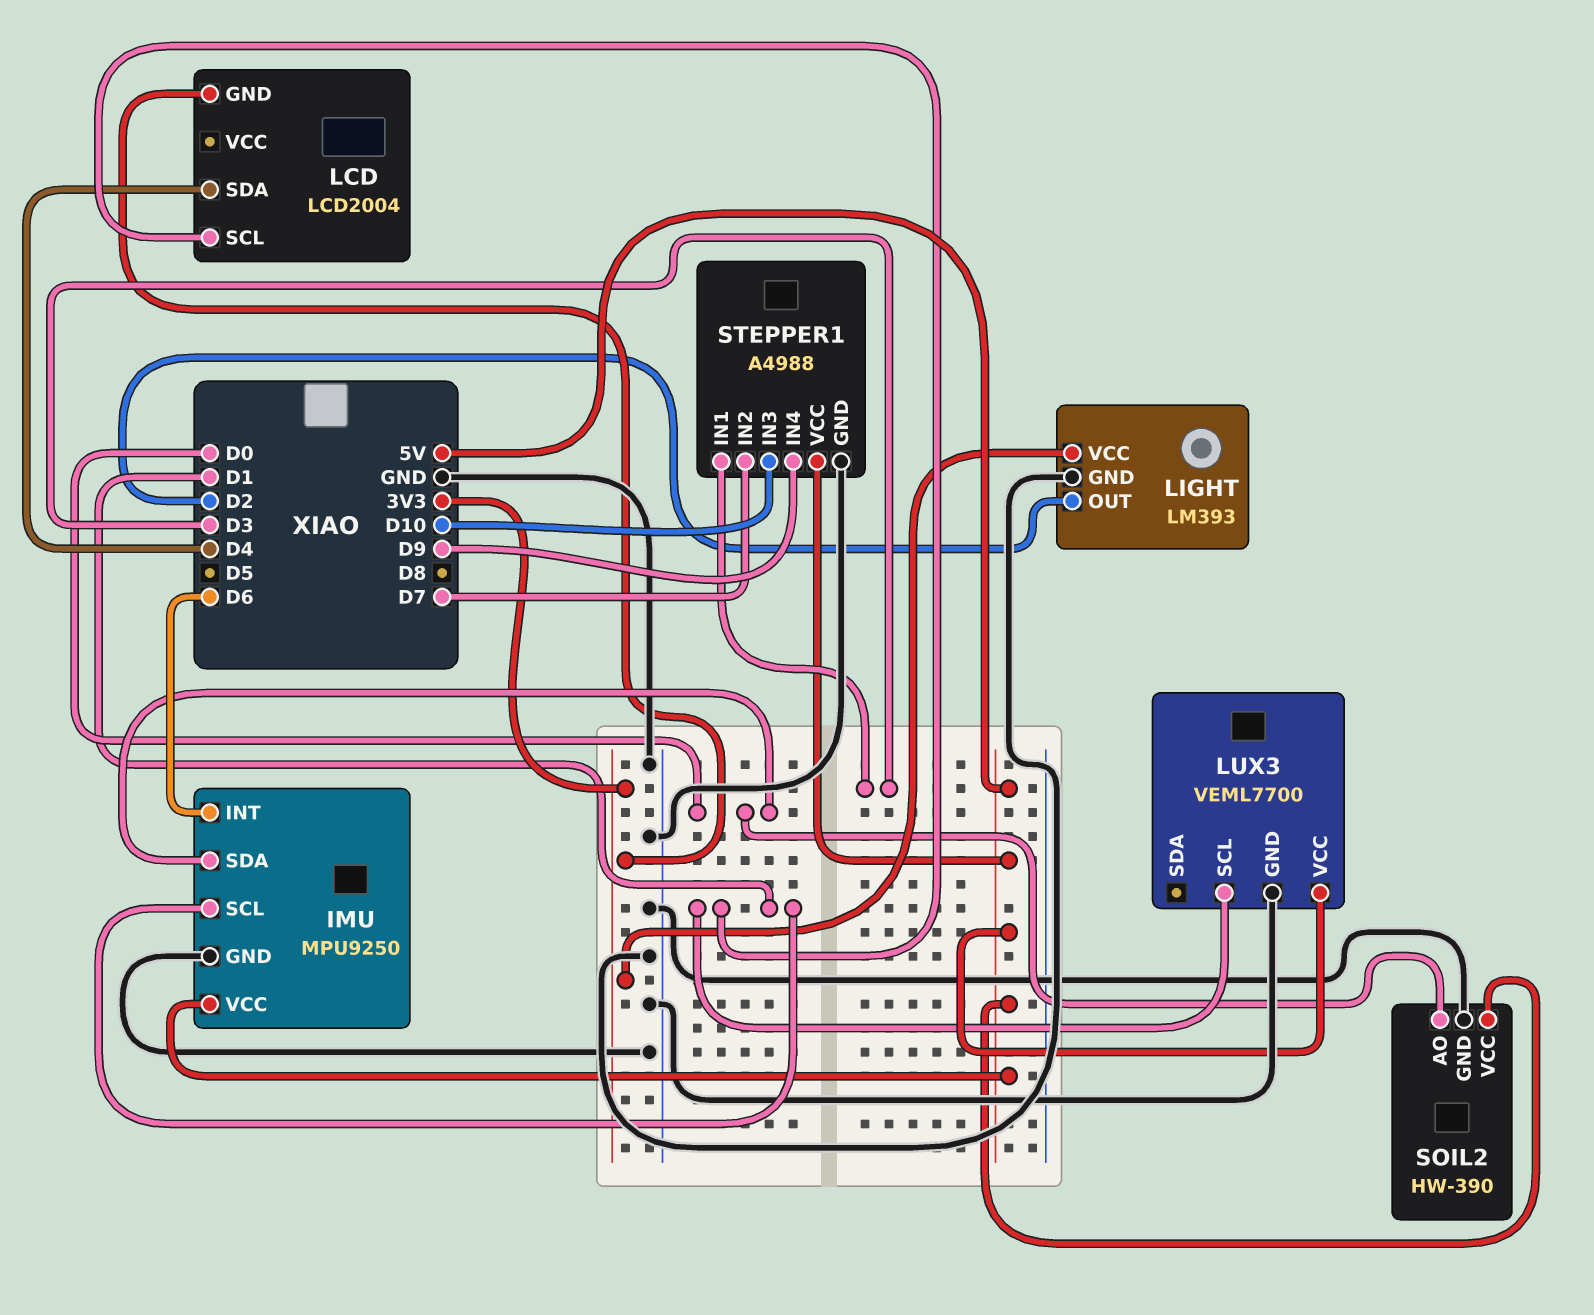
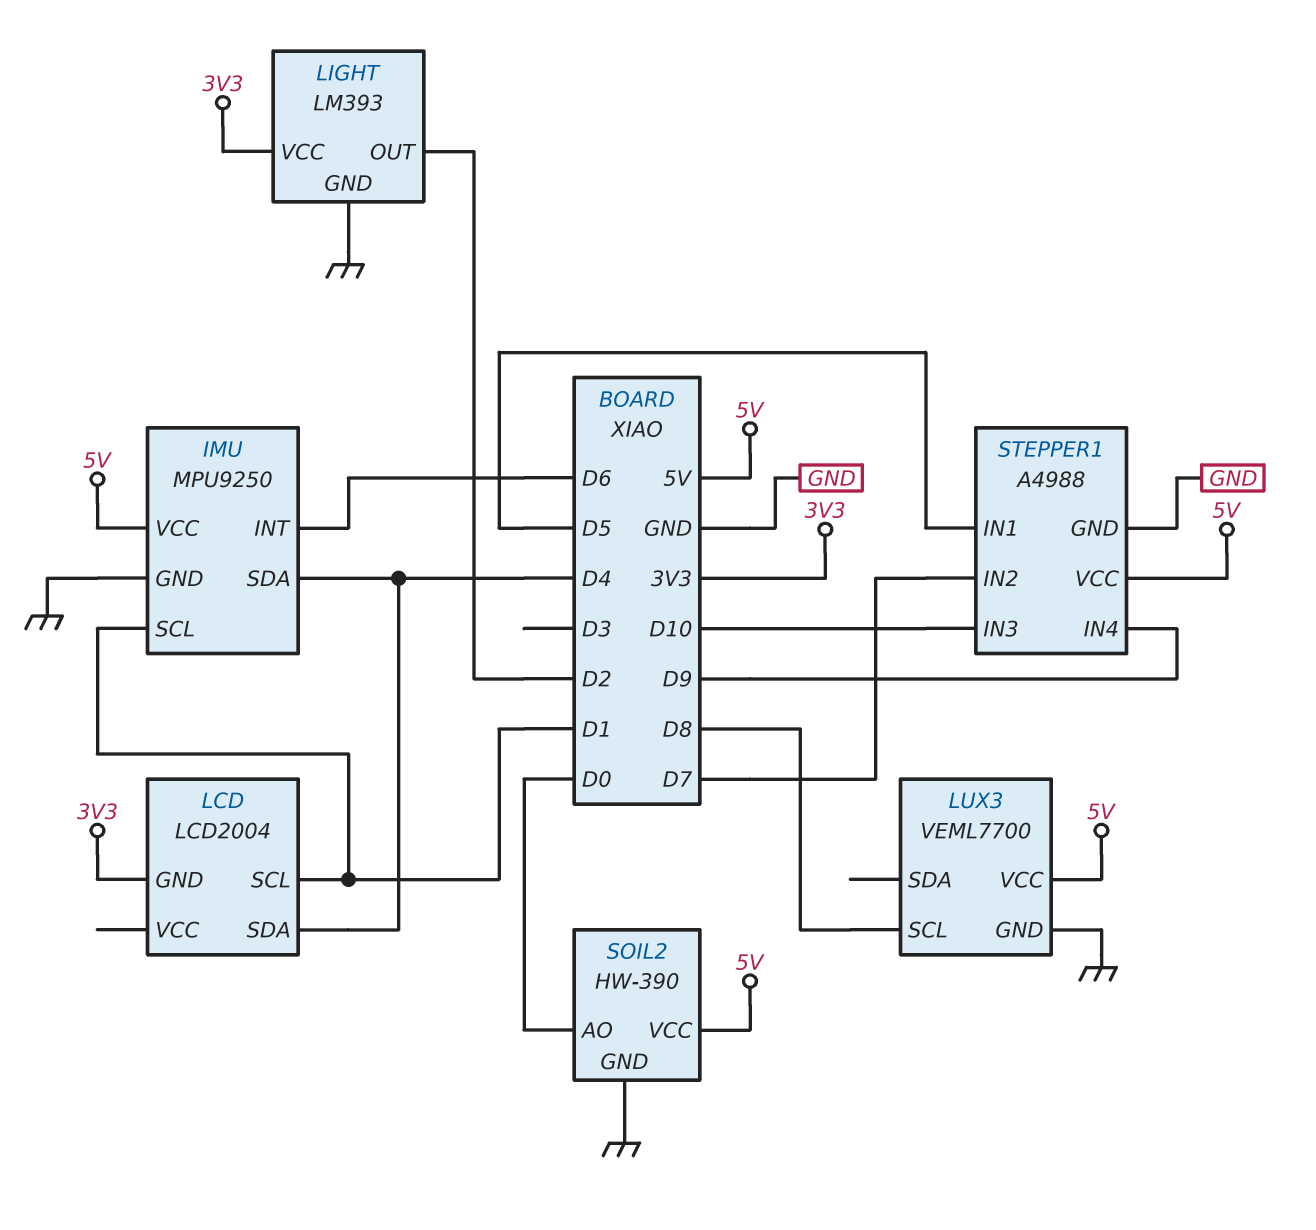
IMU pin SDA: D0 -> D4
LUX3 pin SCL: D1 -> D8
STEPPER1 pin IN1: D3 -> D5

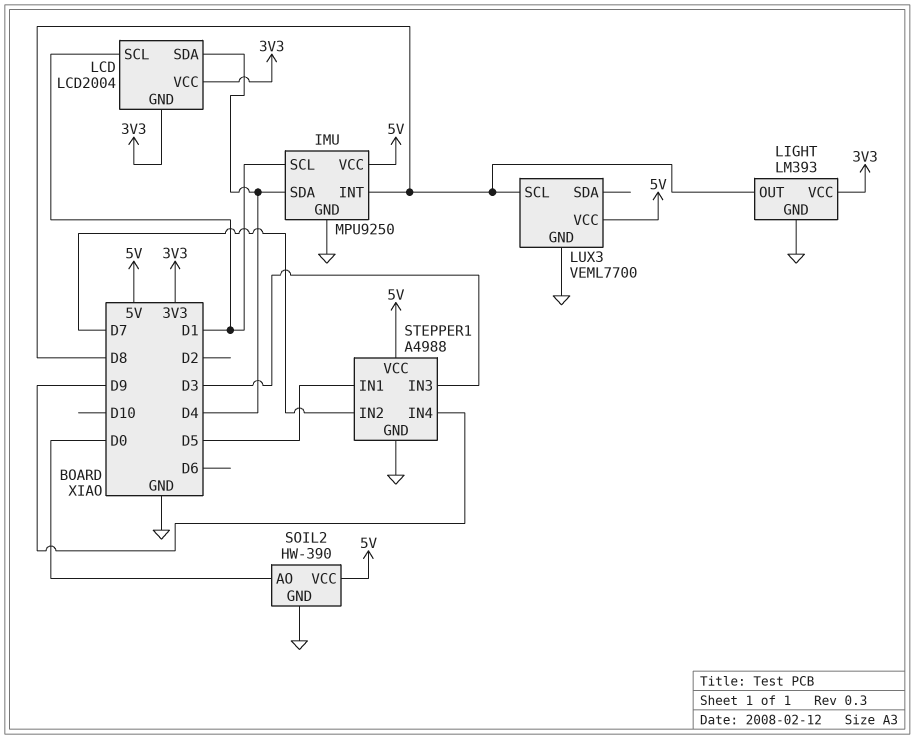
IMU pin INT: D6 -> D8
LCD pin VCC: none -> 3V3
LIGHT pin OUT: D2 -> D8
STEPPER1 pin IN3: D10 -> D3

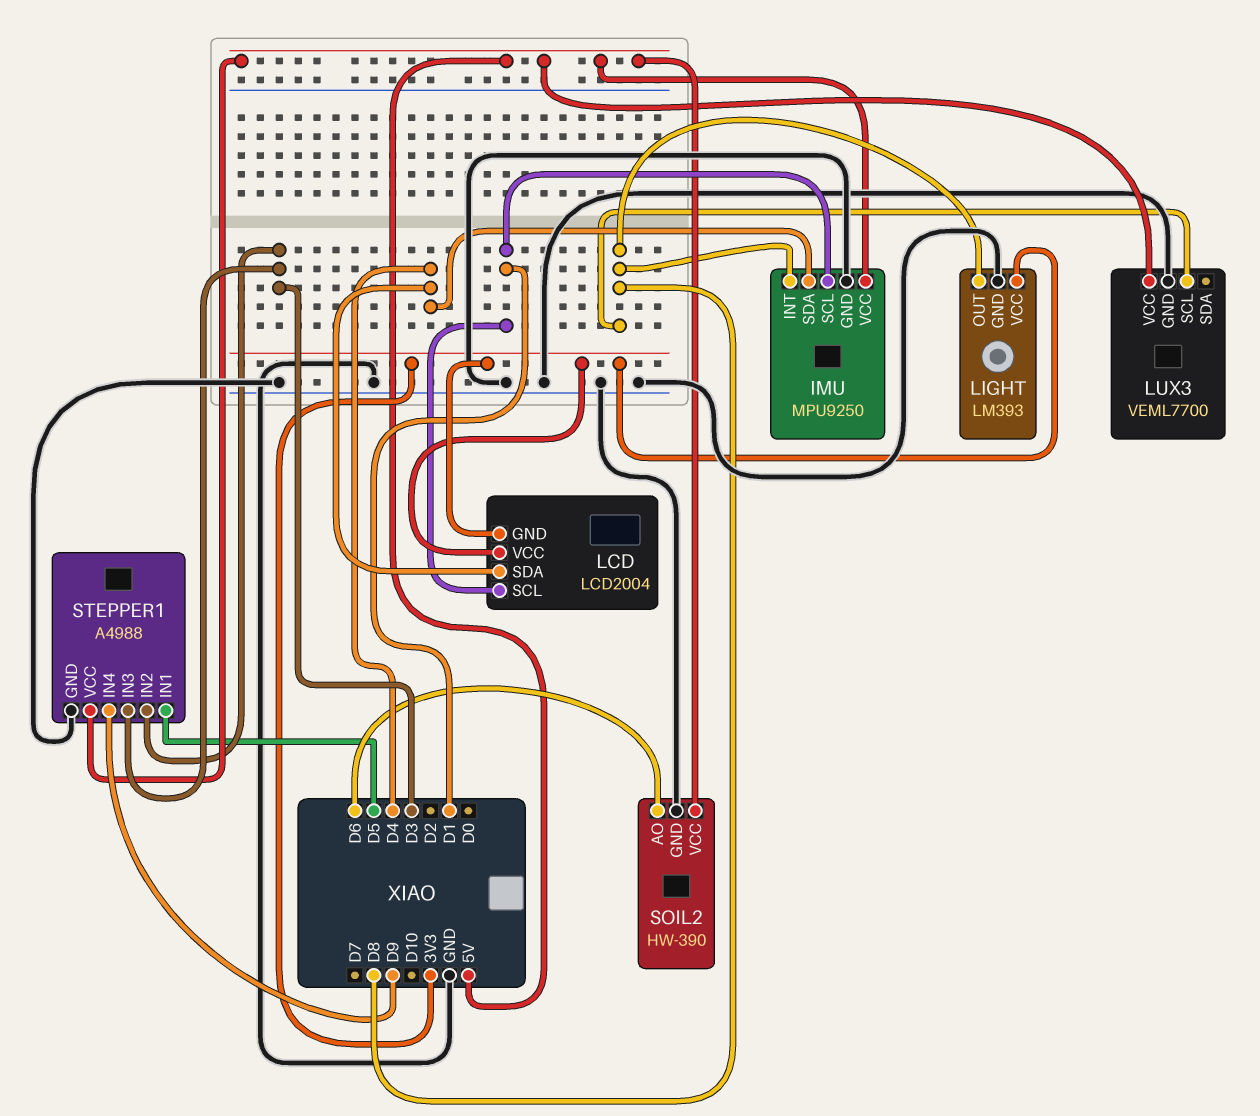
SOIL2 pin AO: D0 -> D6
STEPPER1 pin IN2: D7 -> D3

